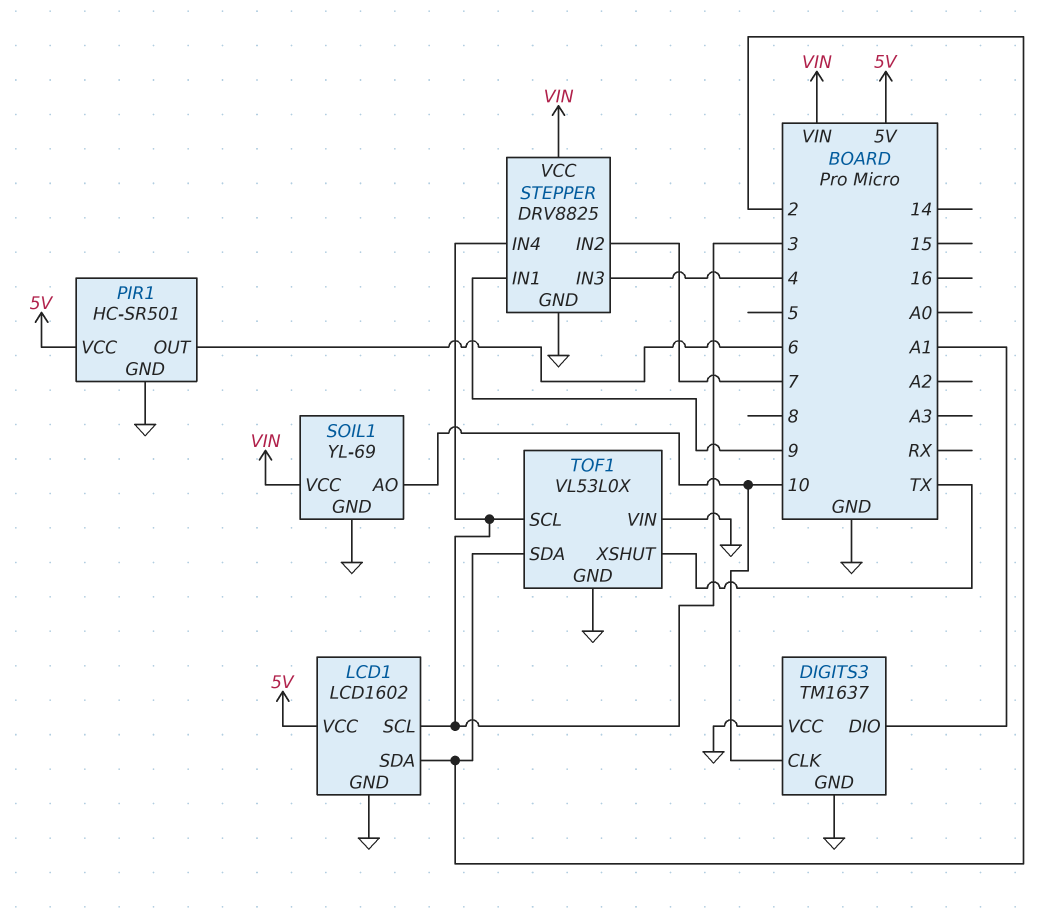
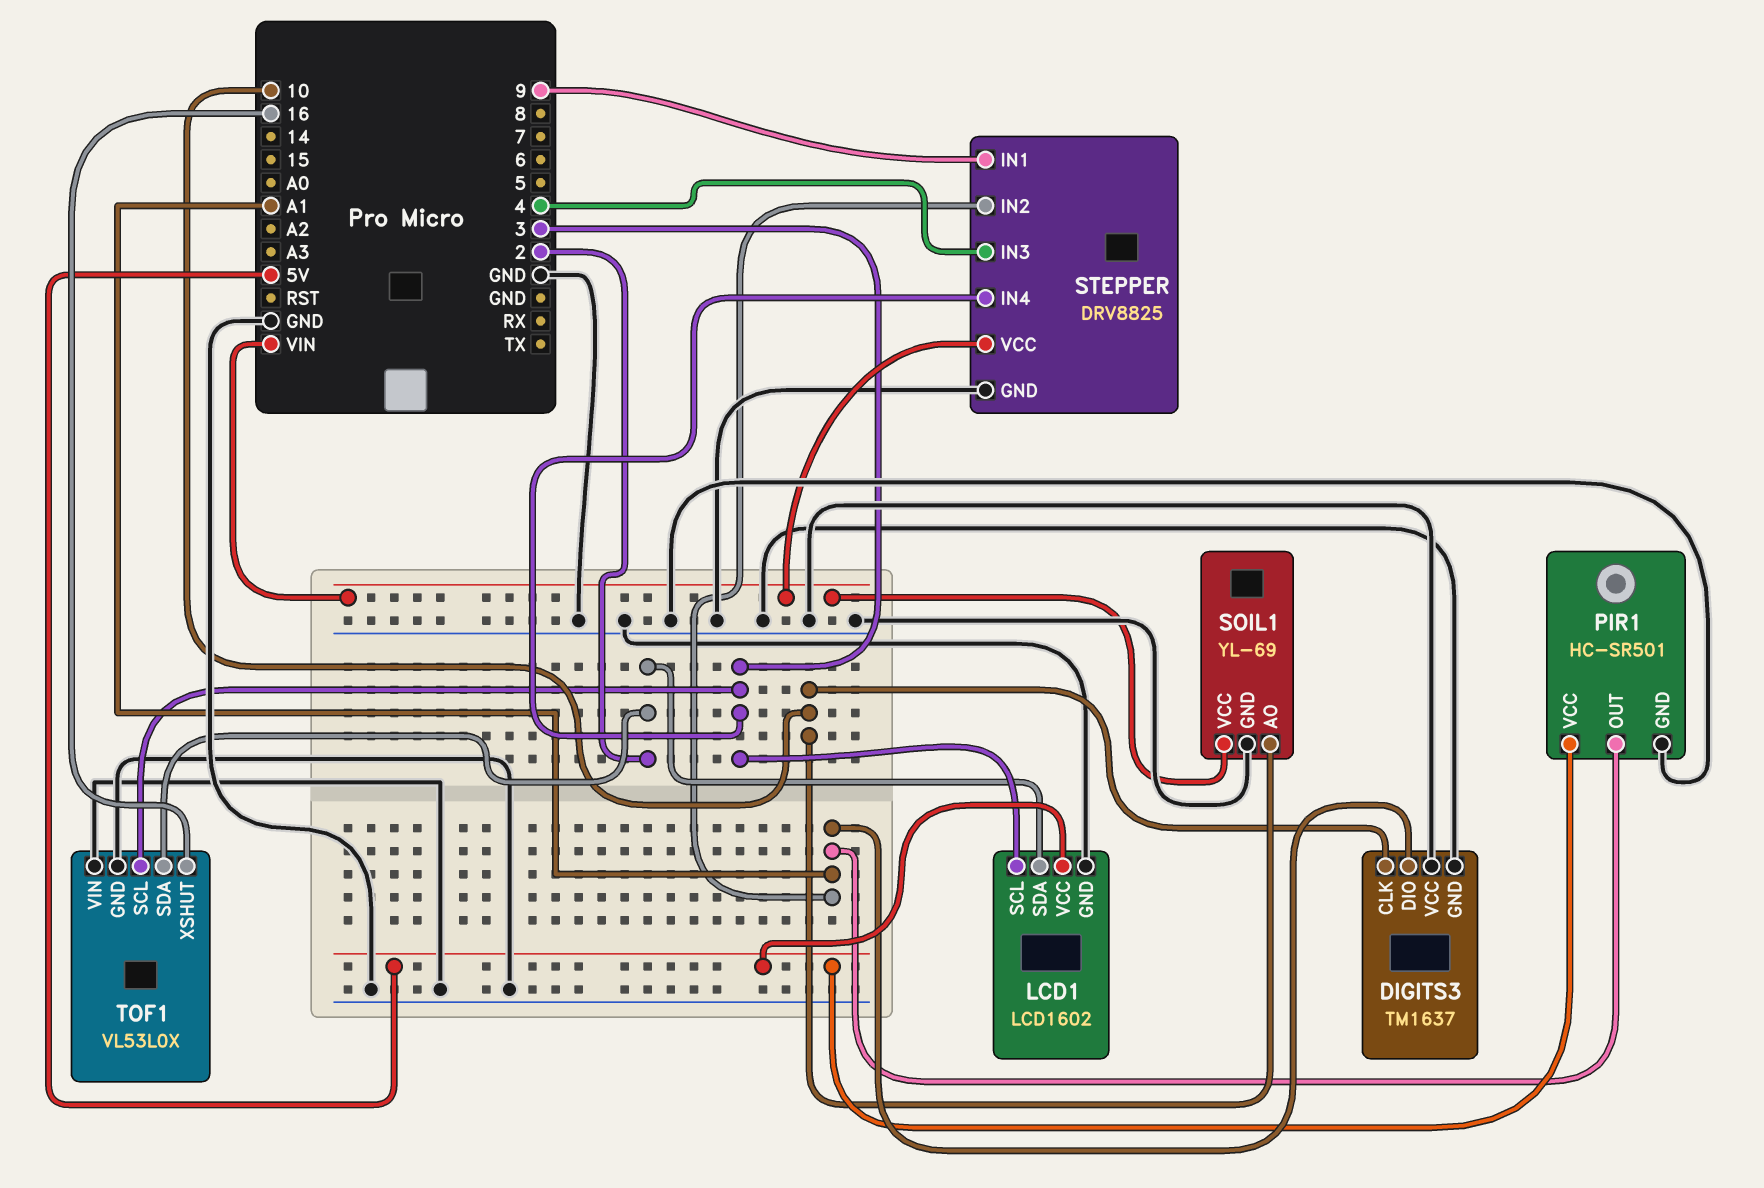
PIR1 pin OUT: 6 -> A1
STEPPER pin IN2: 7 -> A1
TOF1 pin XSHUT: TX -> 16

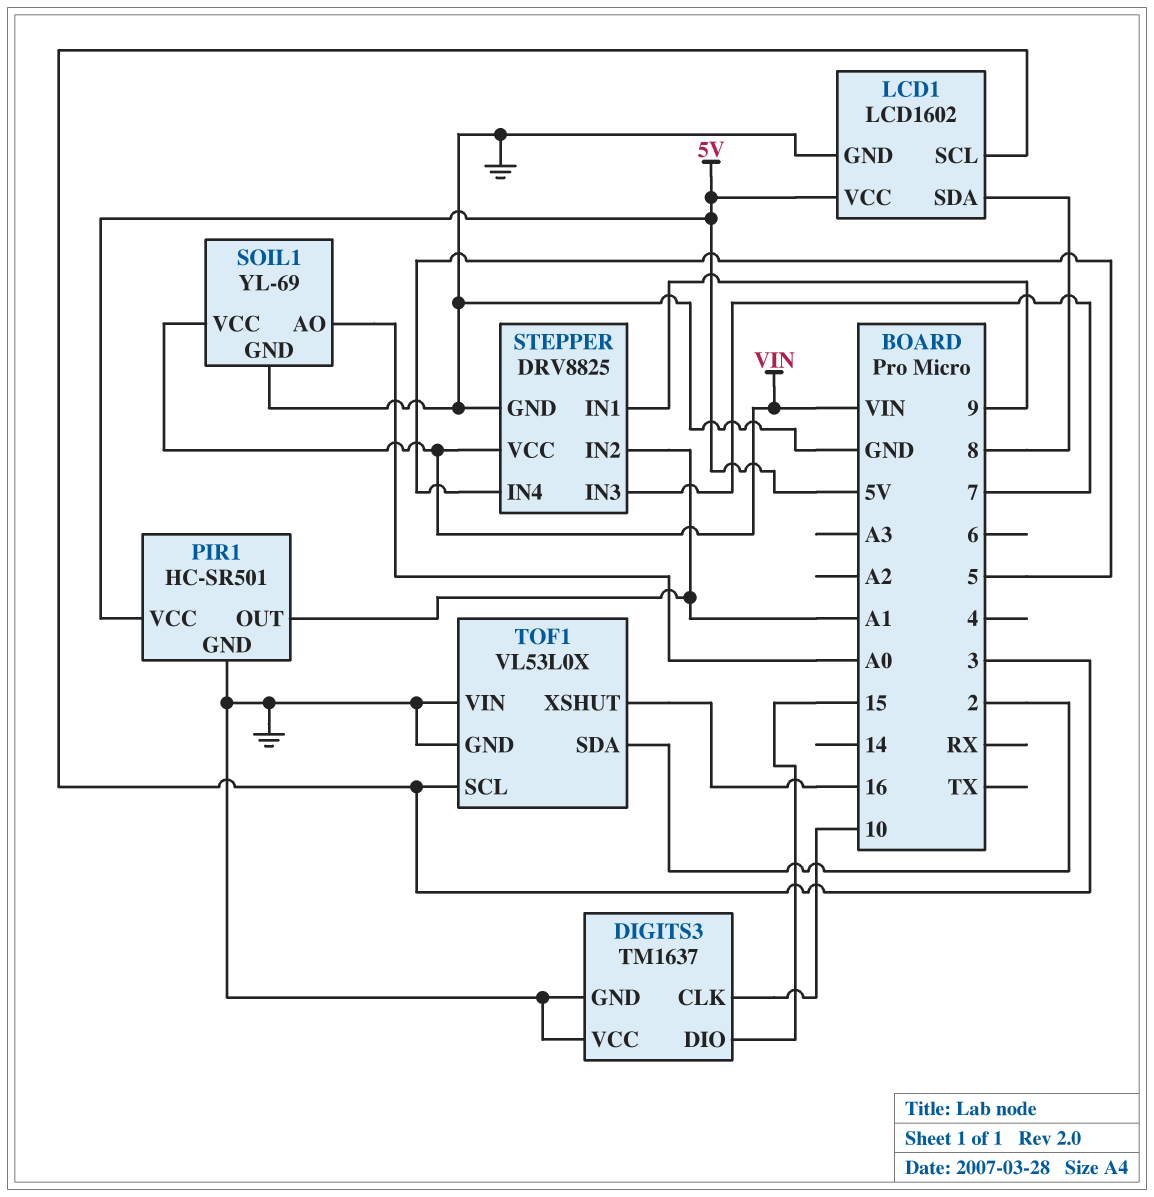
DIGITS3 pin DIO: A1 -> 15
LCD1 pin SDA: 2 -> 8
SOIL1 pin AO: 10 -> A0
STEPPER pin IN3: 4 -> 7
STEPPER pin IN4: 3 -> 5

